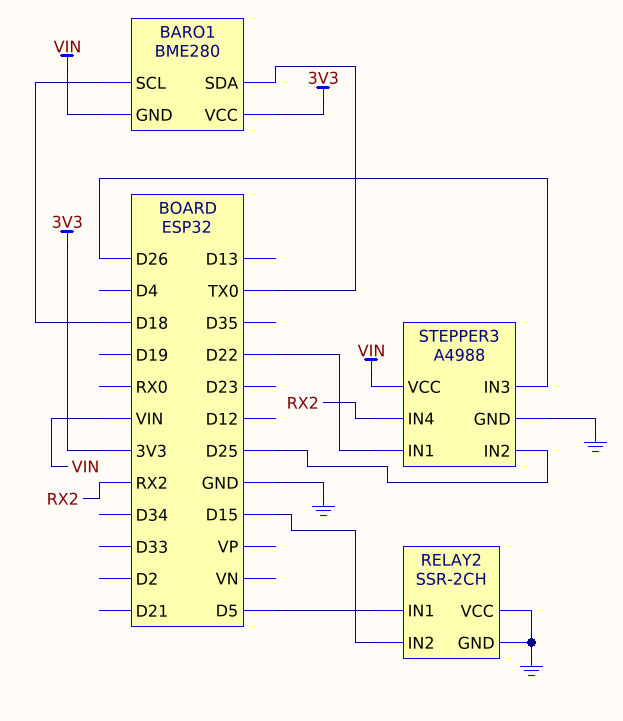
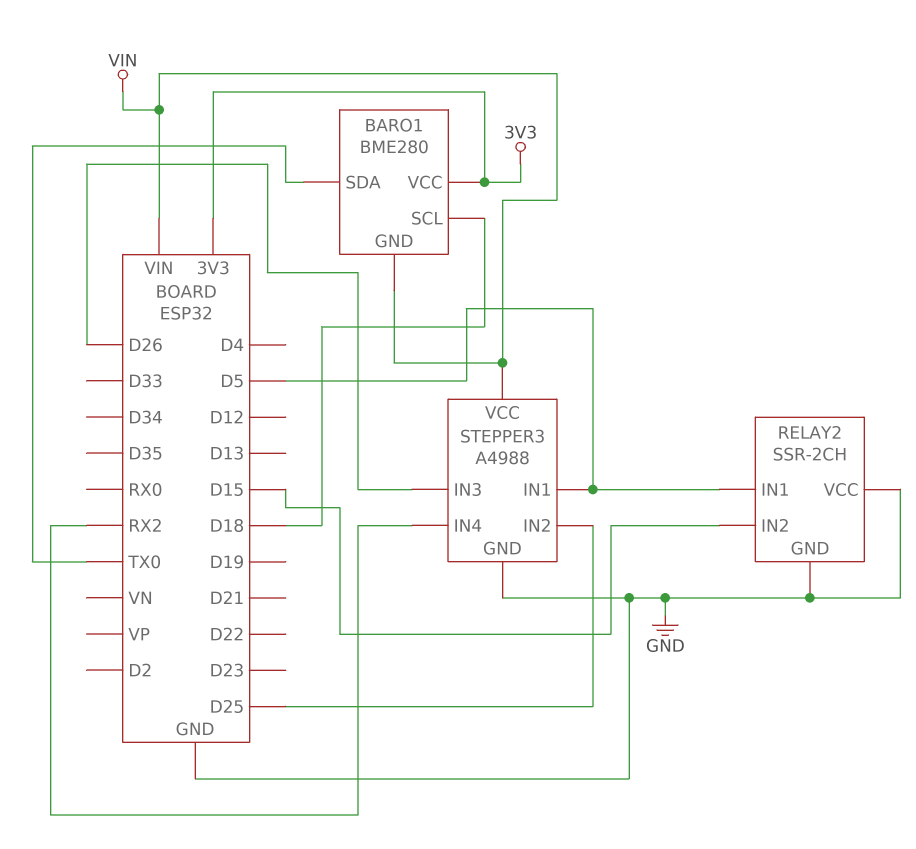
STEPPER3 pin IN1: D22 -> D5

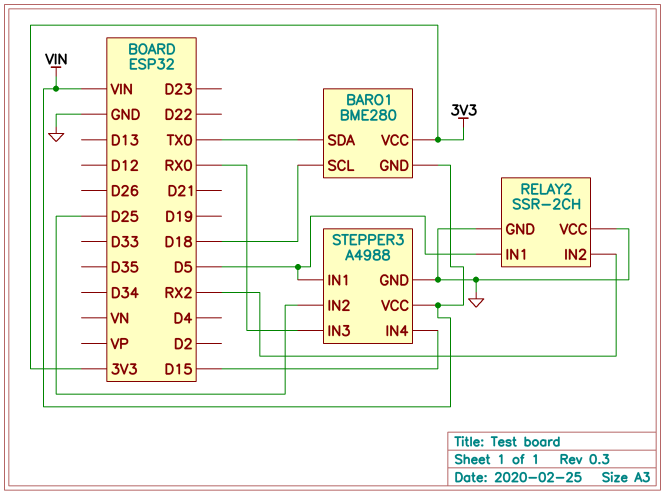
RELAY2 pin IN2: D15 -> RX2
STEPPER3 pin IN3: D26 -> RX0
STEPPER3 pin IN4: RX2 -> D15

